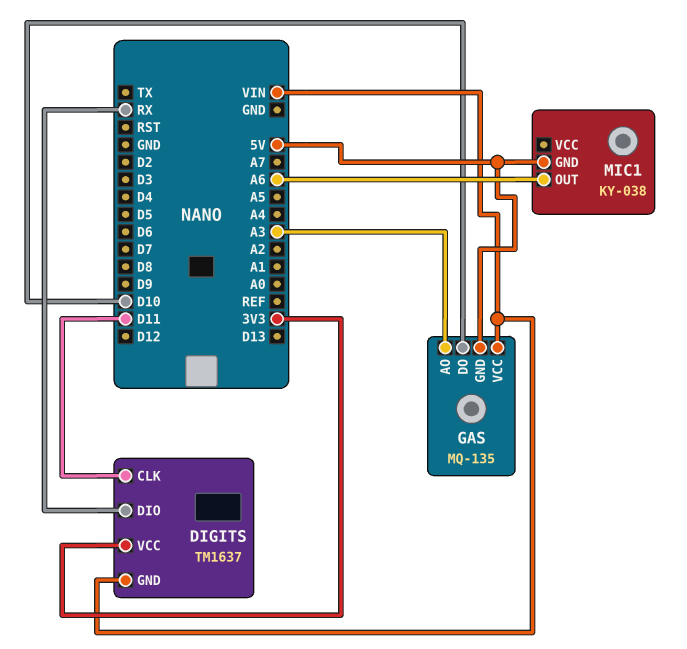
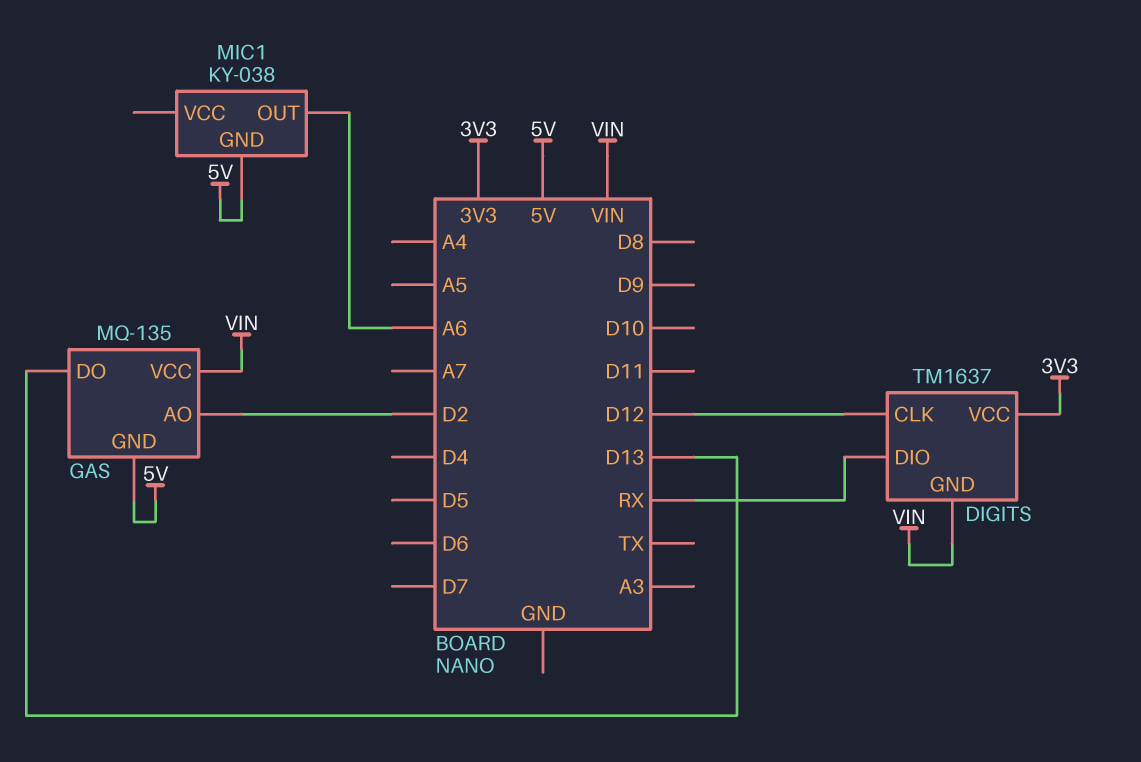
DIGITS pin CLK: D11 -> D12
GAS pin AO: A3 -> D2
GAS pin DO: D10 -> D13

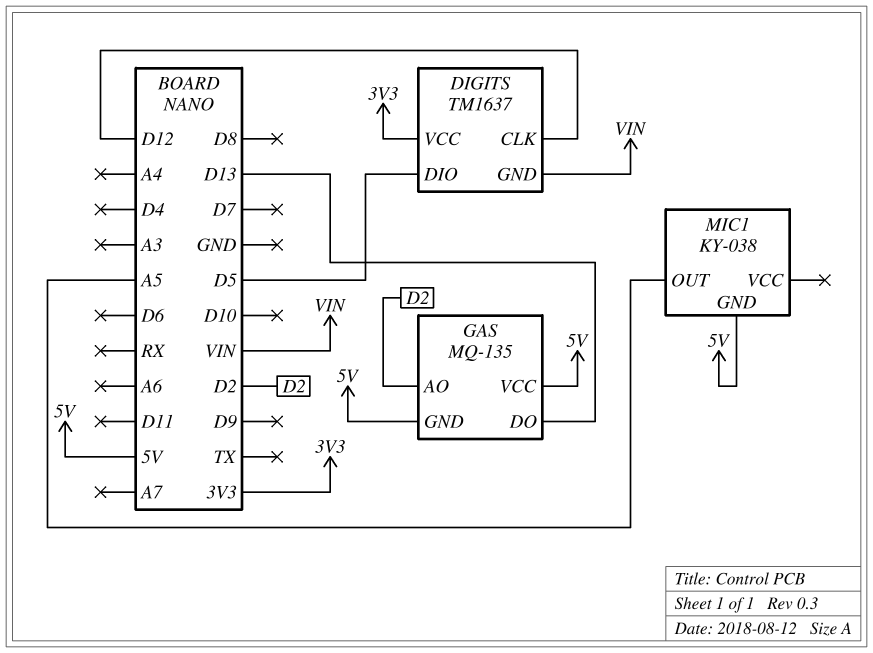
DIGITS pin DIO: RX -> D5
GAS pin VCC: VIN -> 5V
MIC1 pin OUT: A6 -> A5

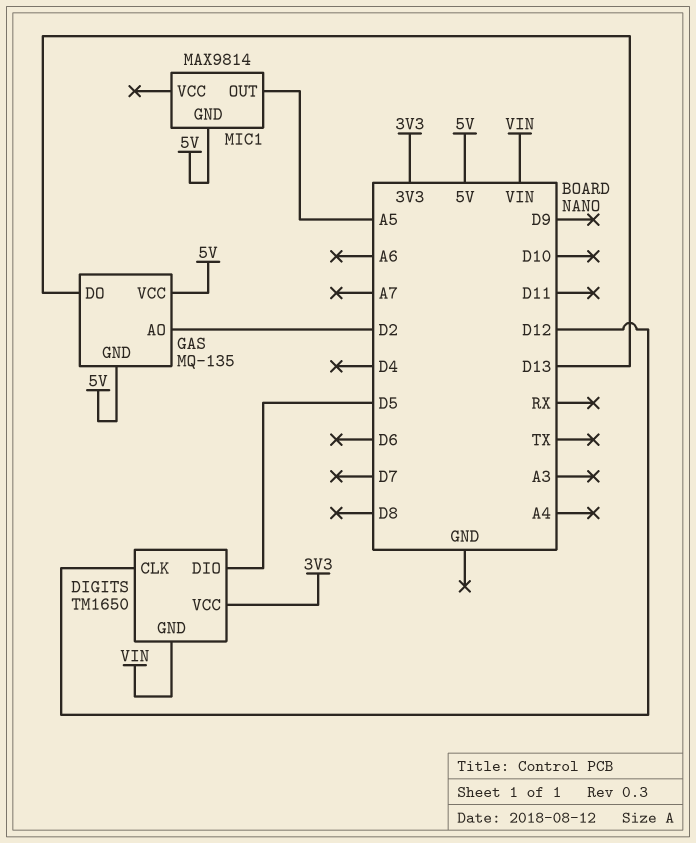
DIGITS: TM1637 -> TM1650
MIC1: KY-038 -> MAX9814

